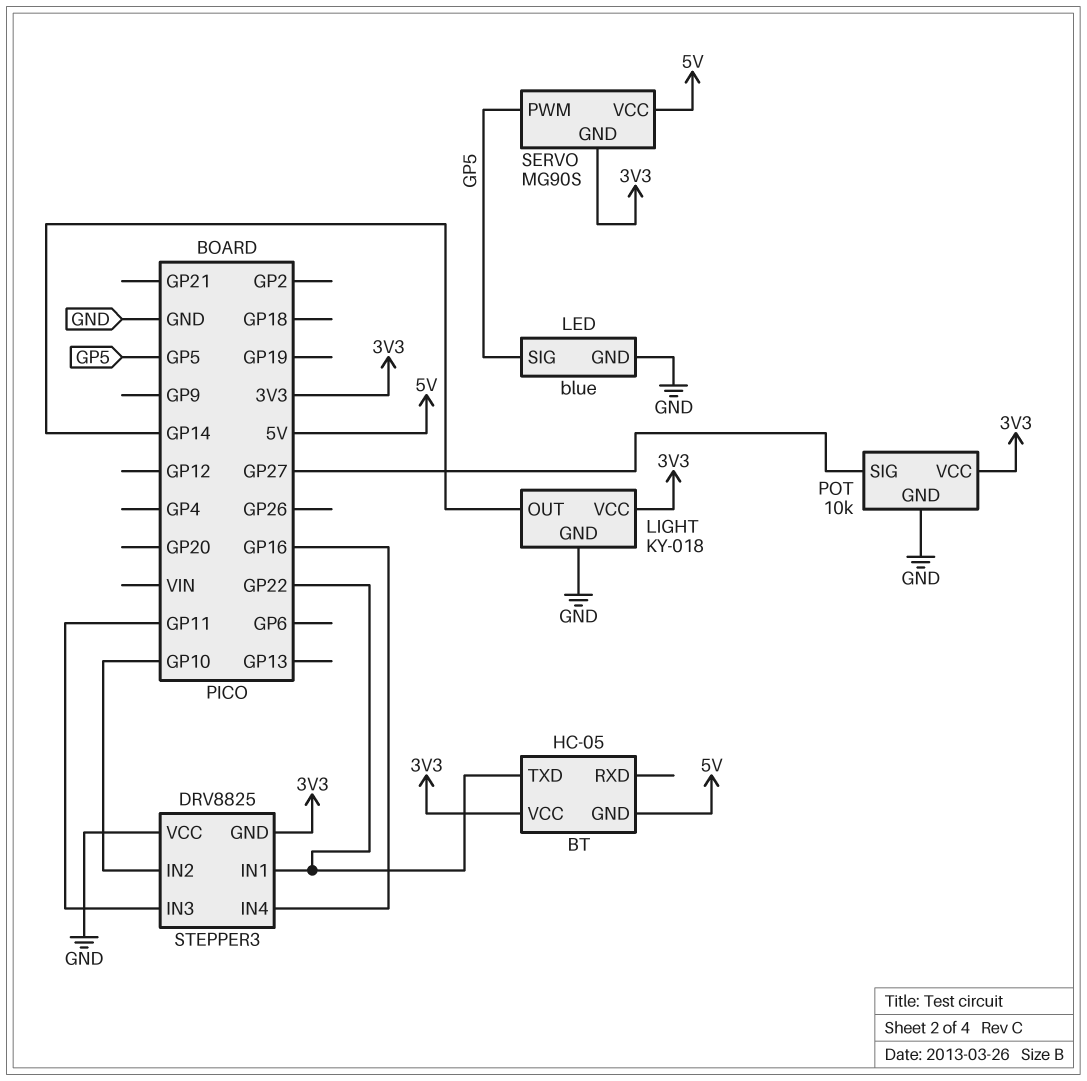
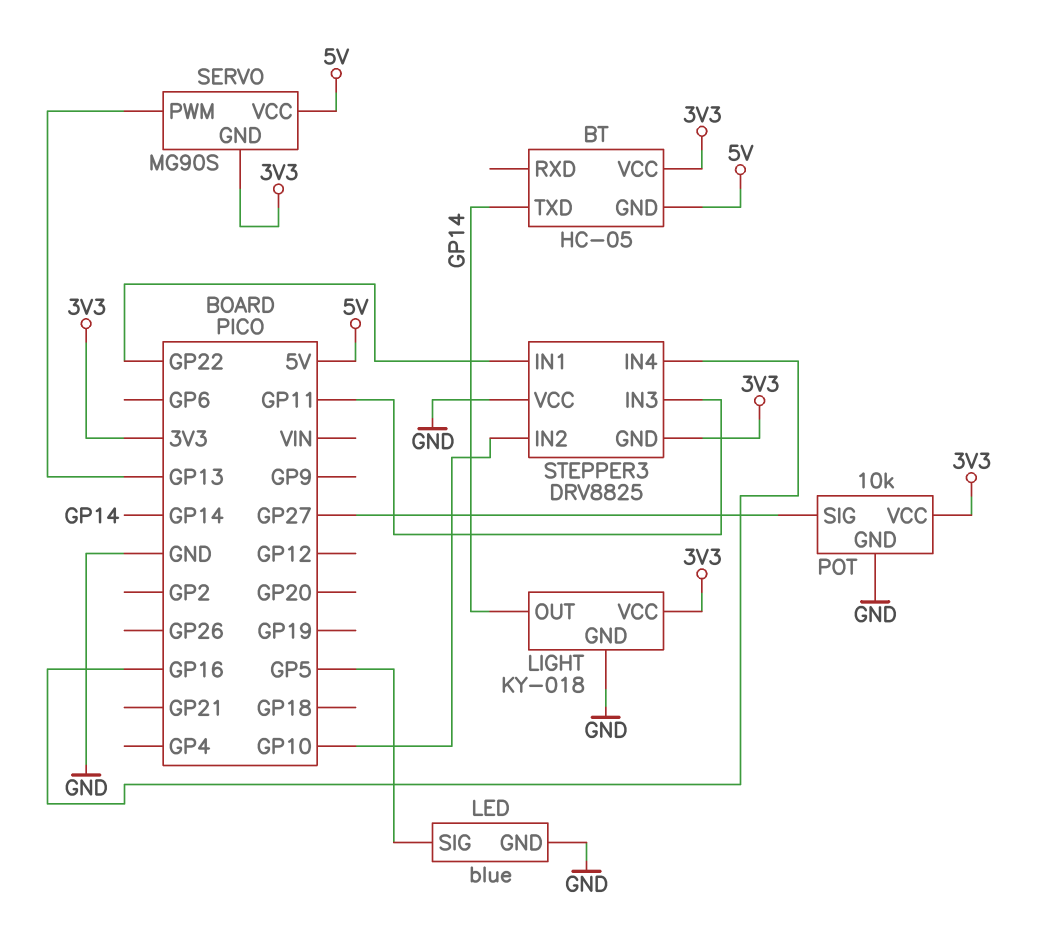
BT pin TXD: GP22 -> GP14
SERVO pin PWM: GP5 -> GP13

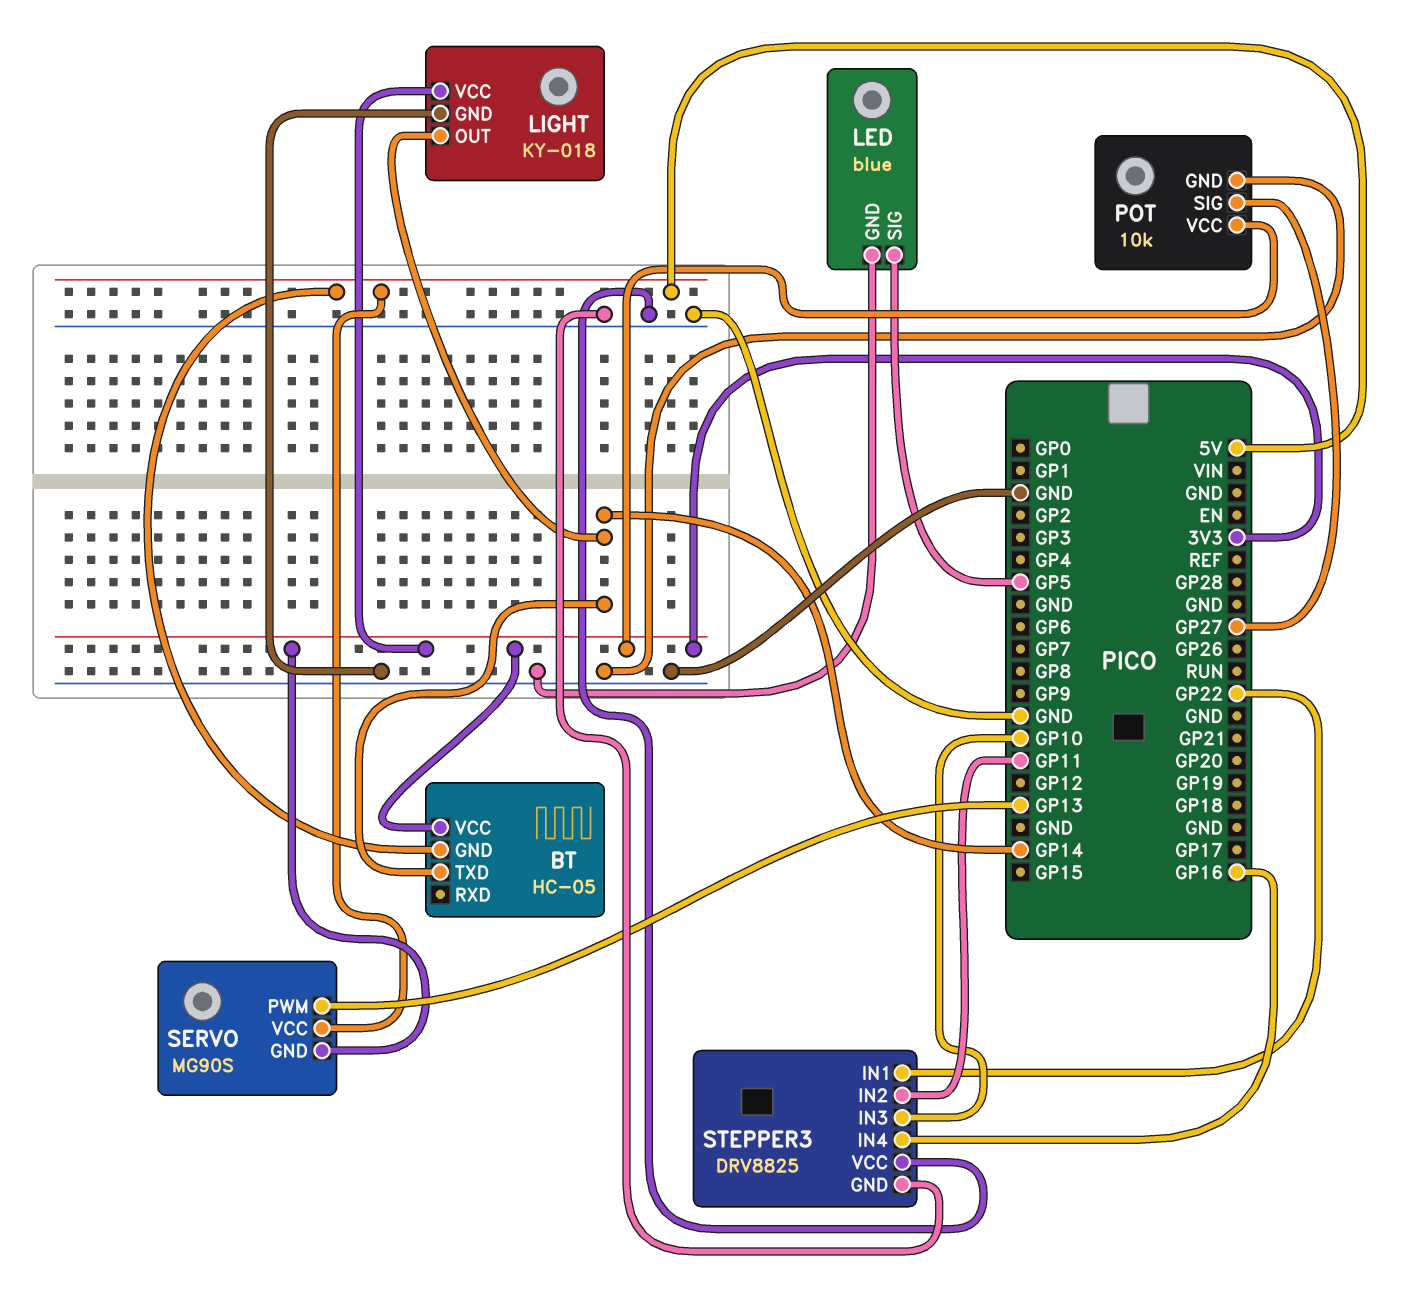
STEPPER3 pin GND: 3V3 -> GND
STEPPER3 pin IN2: GP10 -> GP11
STEPPER3 pin IN3: GP11 -> GP10

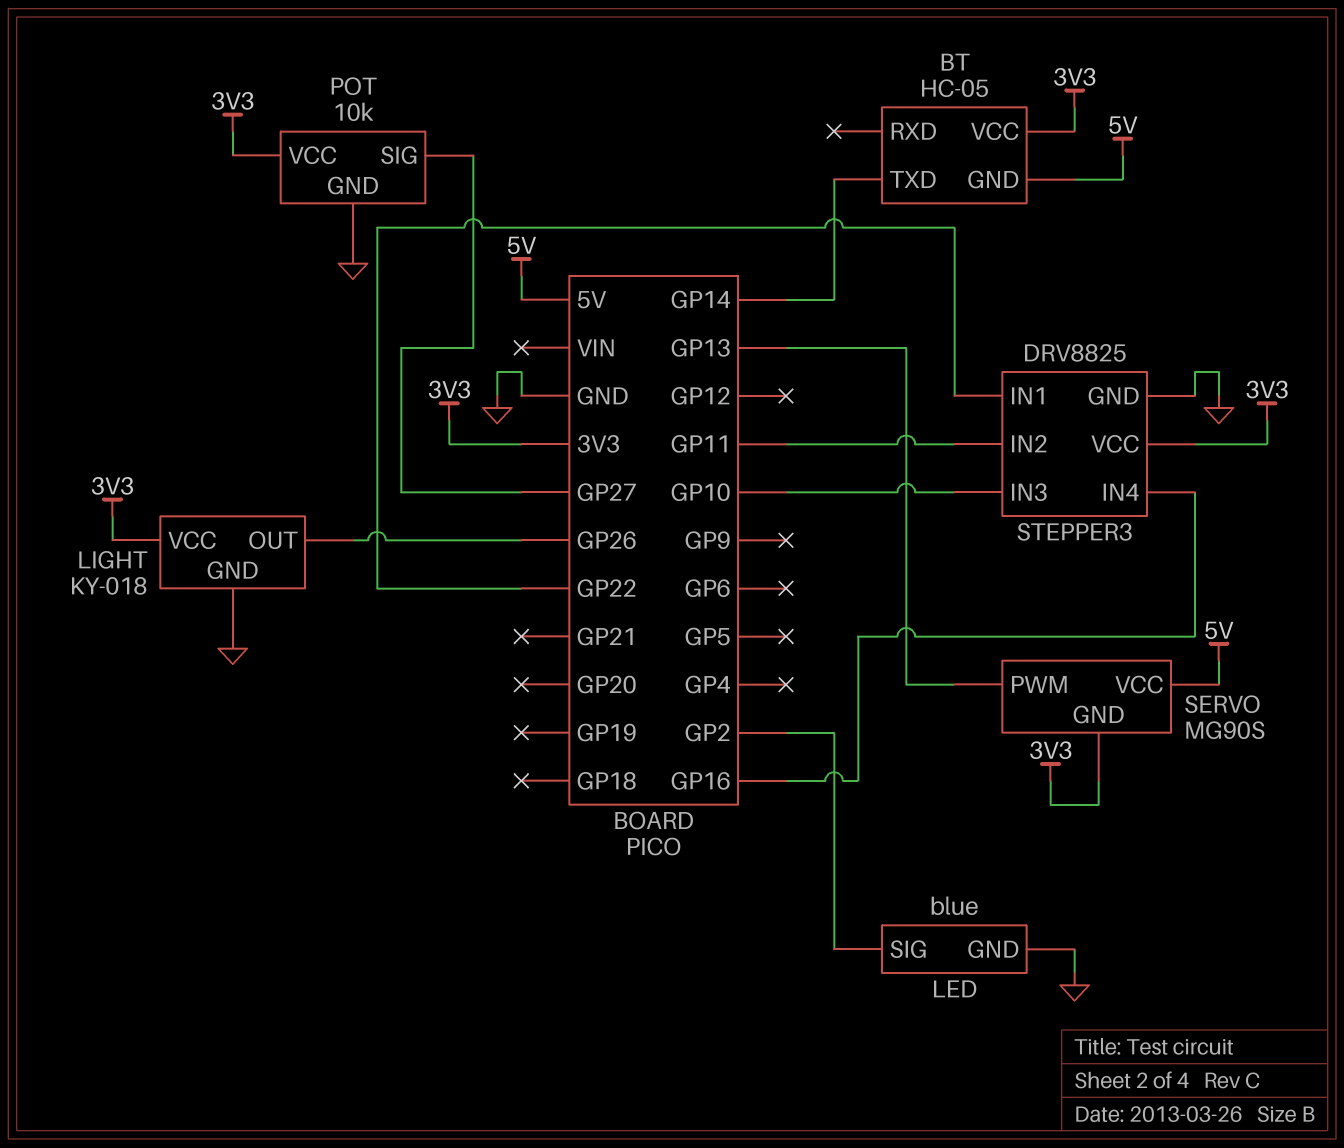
LED pin SIG: GP5 -> GP2
LIGHT pin OUT: GP14 -> GP26
STEPPER3 pin VCC: GND -> 3V3

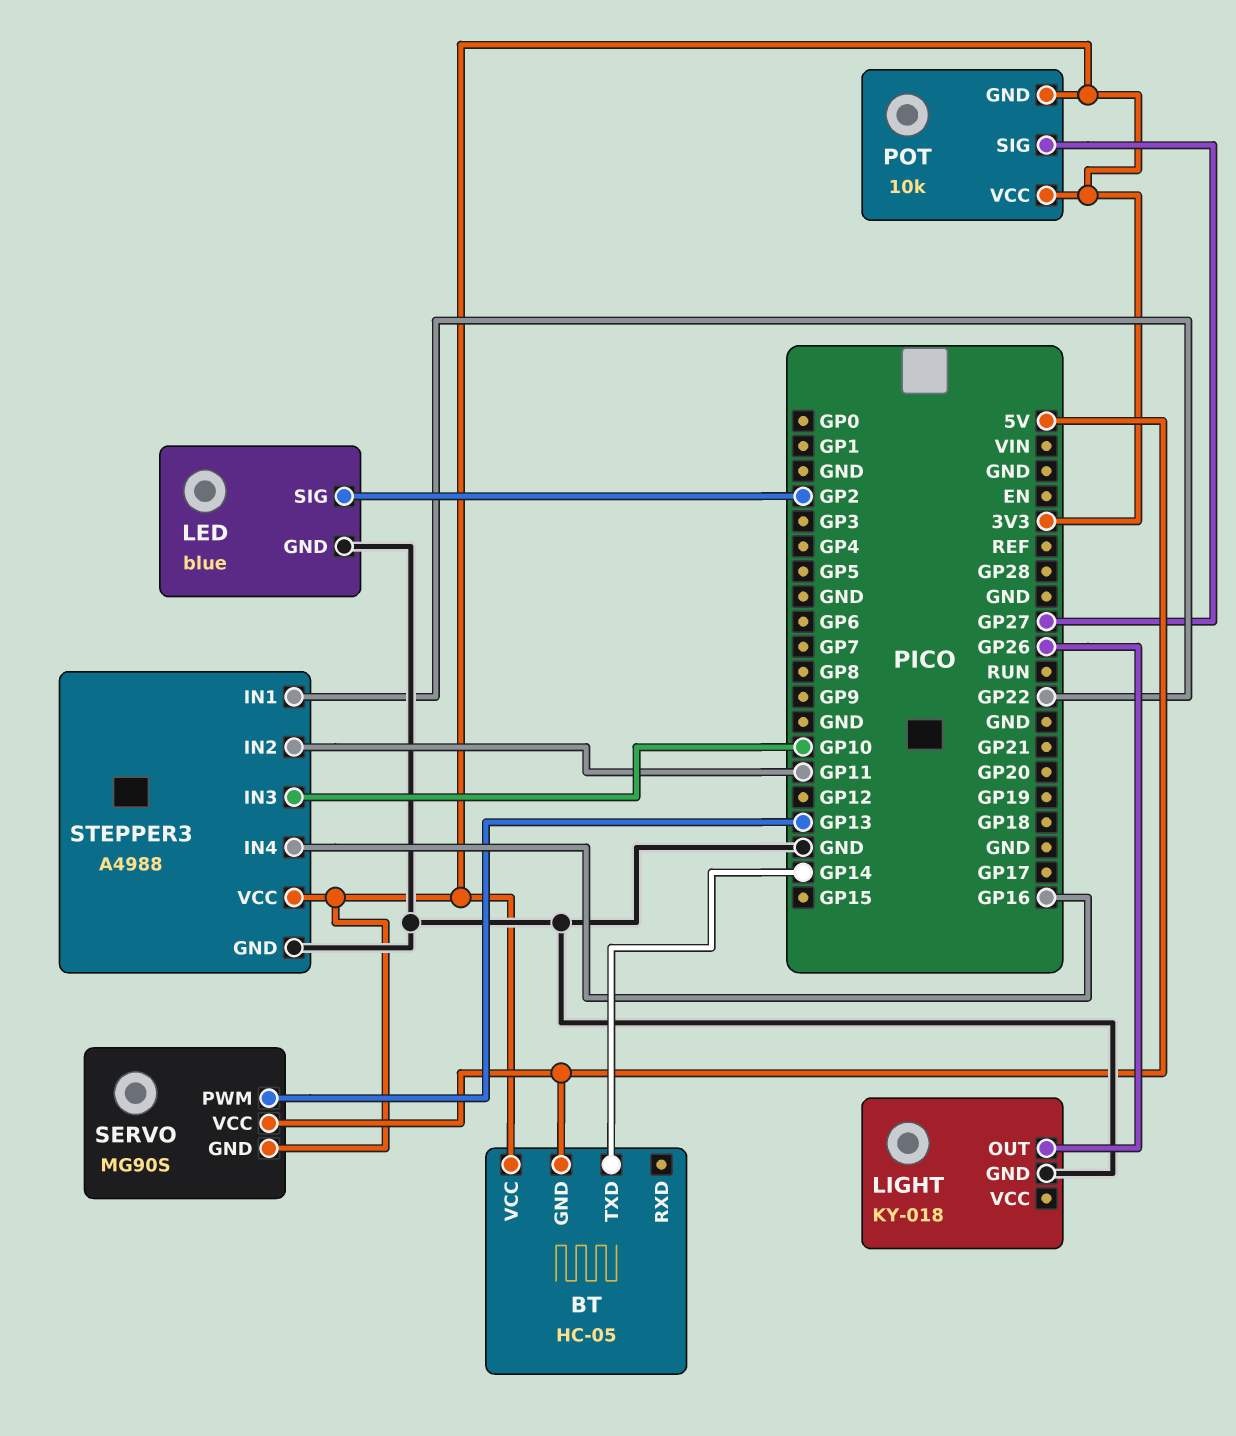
LIGHT pin VCC: 3V3 -> none
POT pin GND: GND -> 3V3
STEPPER3: DRV8825 -> A4988

